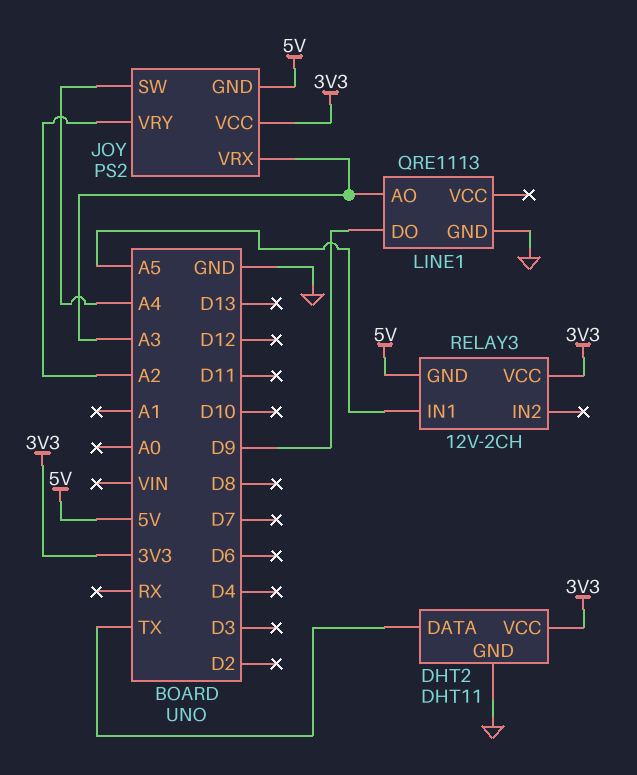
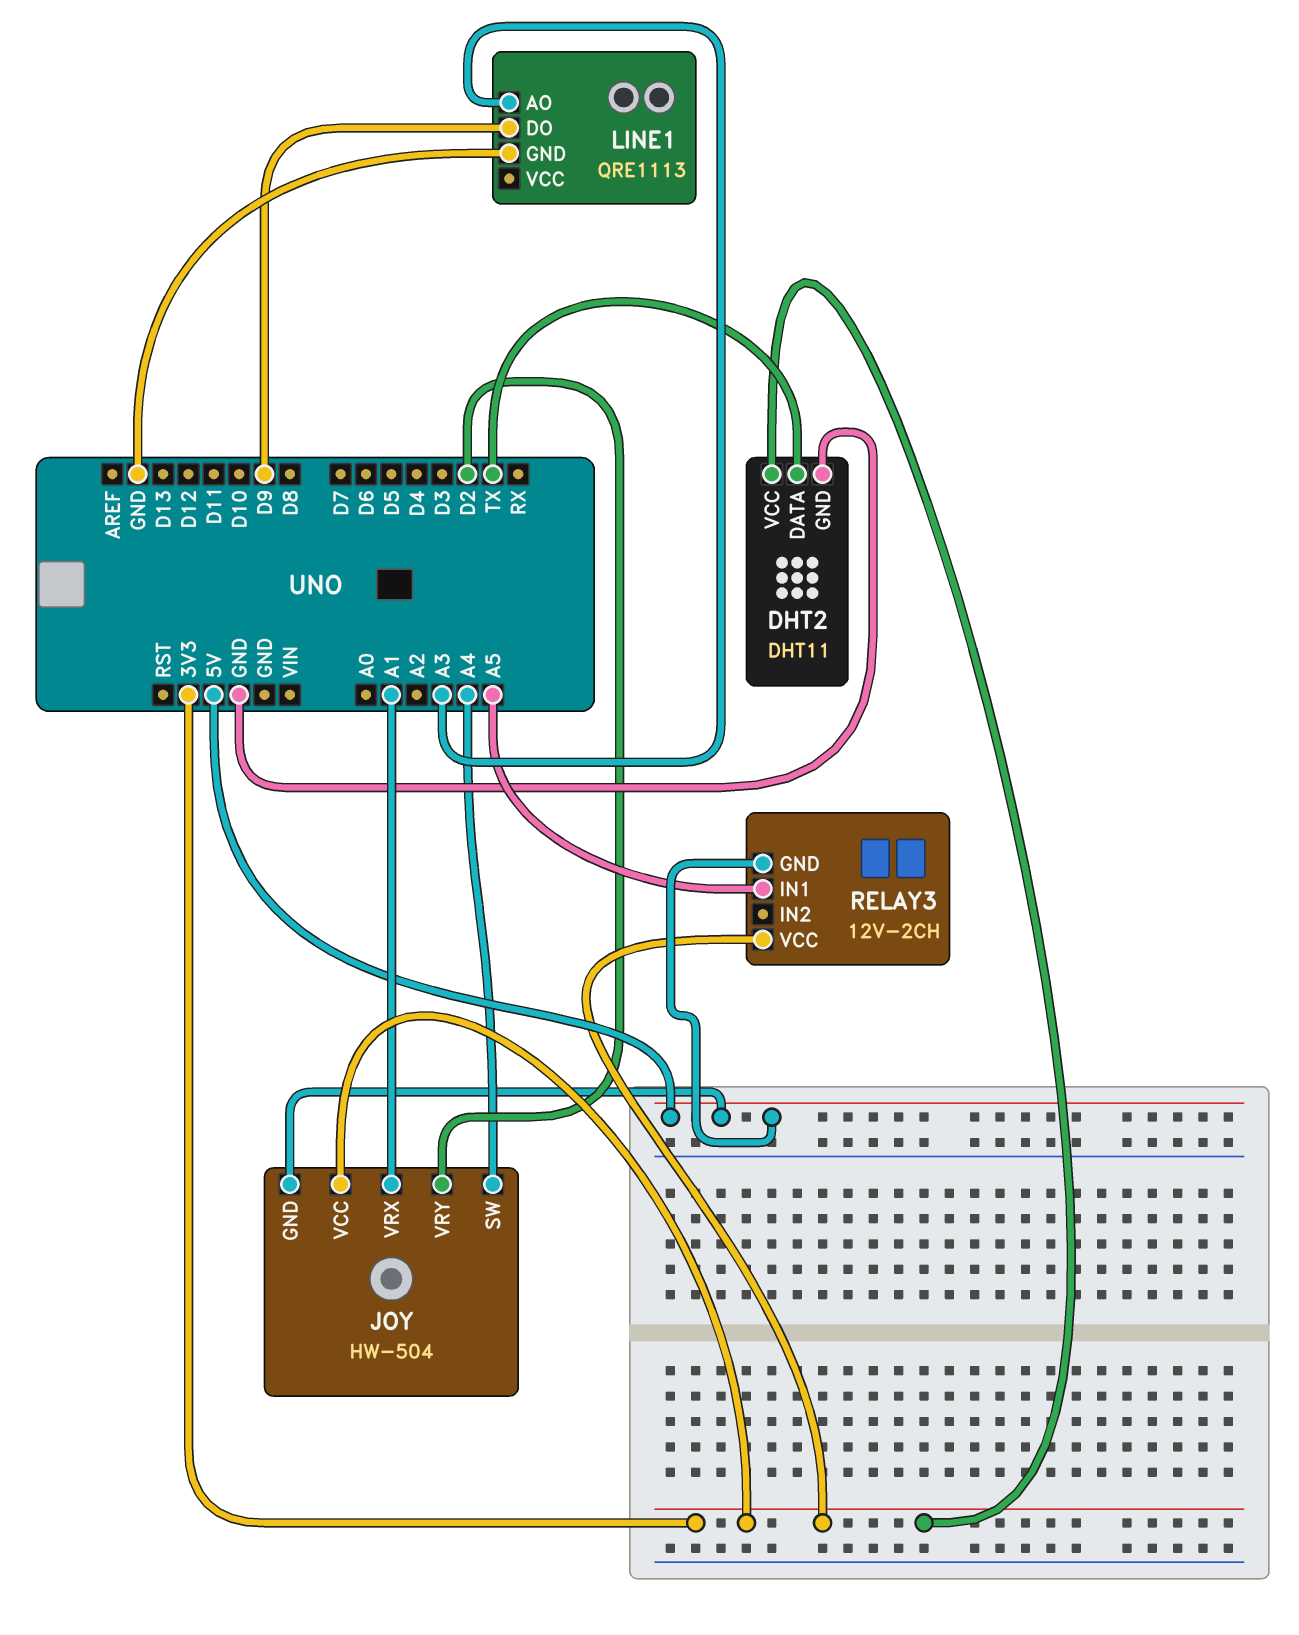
JOY: PS2 -> HW-504
JOY pin VRX: A3 -> A1
JOY pin VRY: A2 -> D2

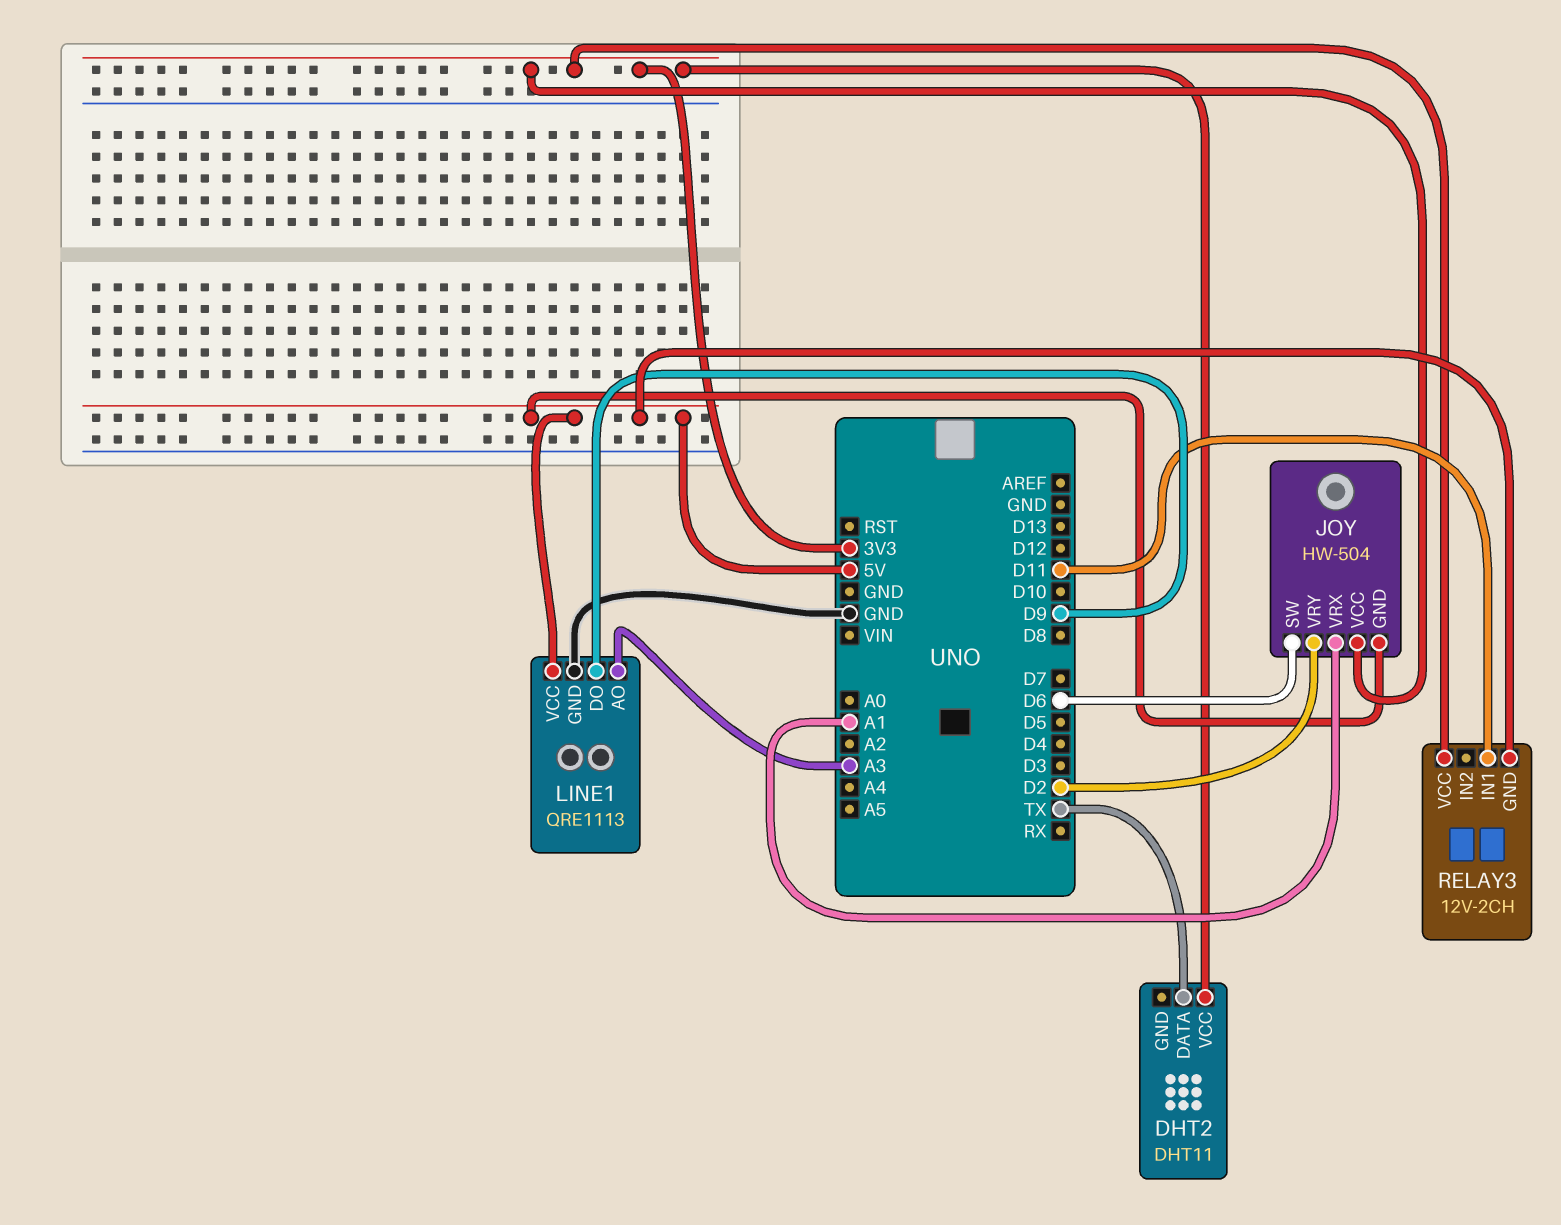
DHT2 pin GND: GND -> none
JOY pin SW: A4 -> D6
LINE1 pin VCC: none -> 5V
RELAY3 pin IN1: A5 -> D11

